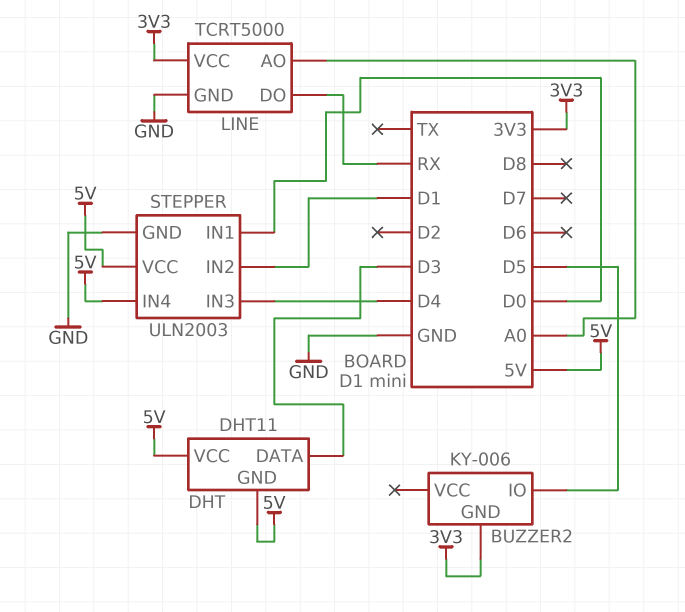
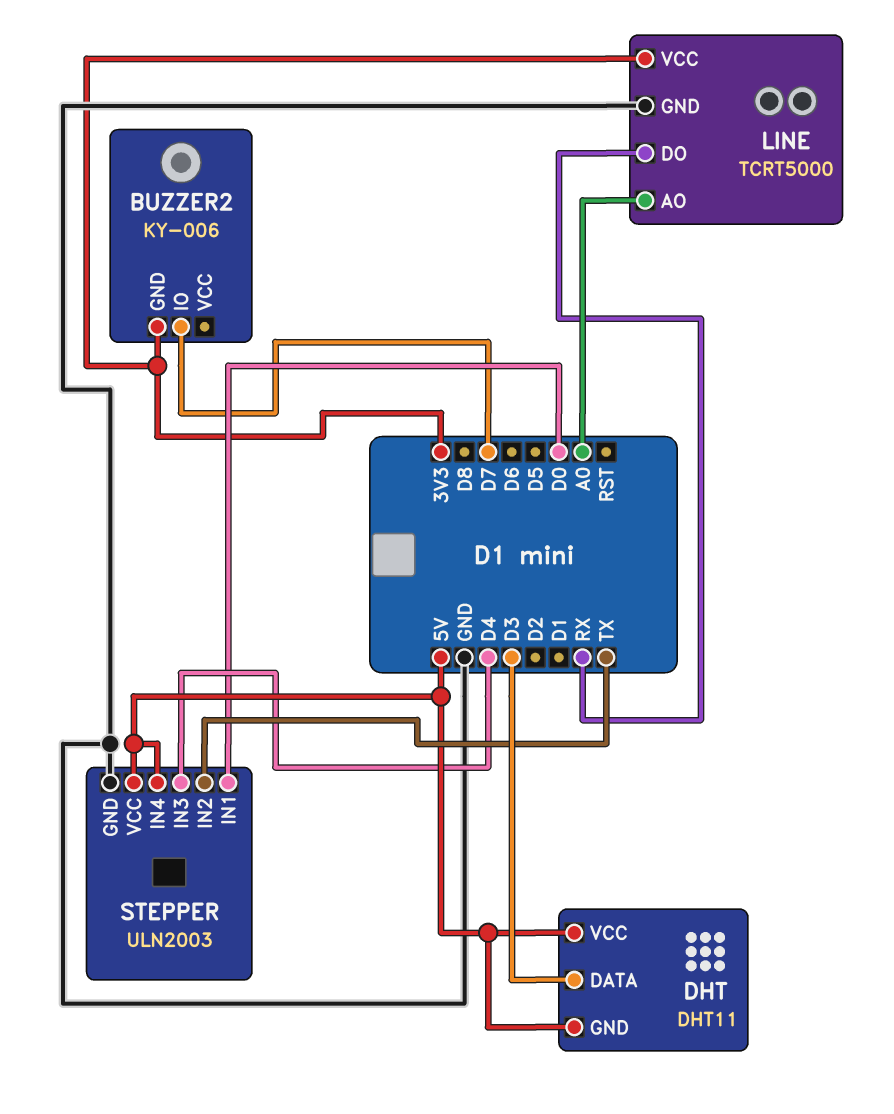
BUZZER2 pin IO: D5 -> D7
STEPPER pin IN2: D1 -> TX

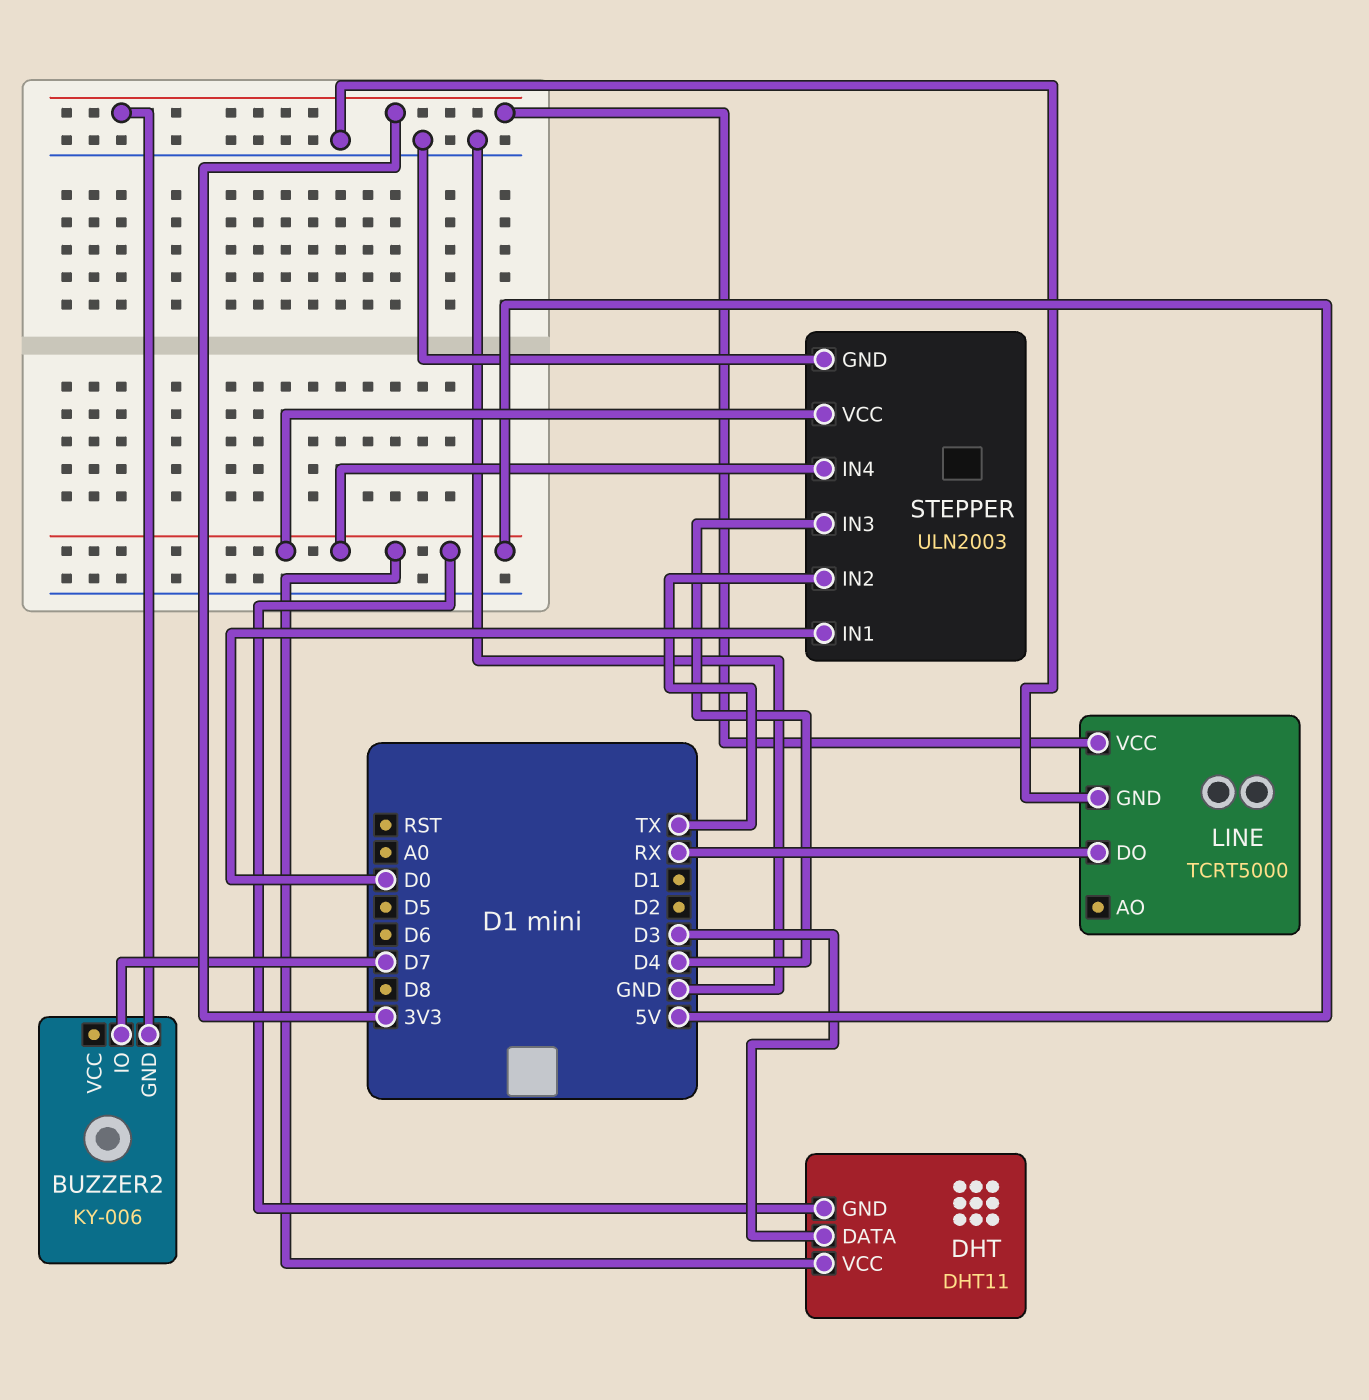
LINE pin AO: A0 -> none

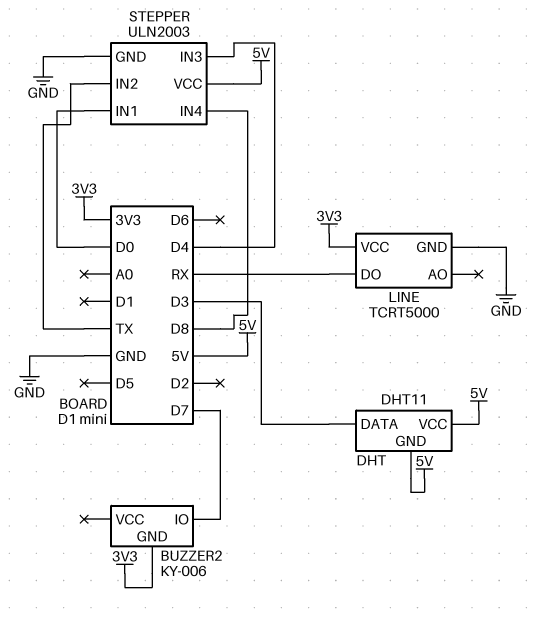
STEPPER pin IN4: 5V -> D8

